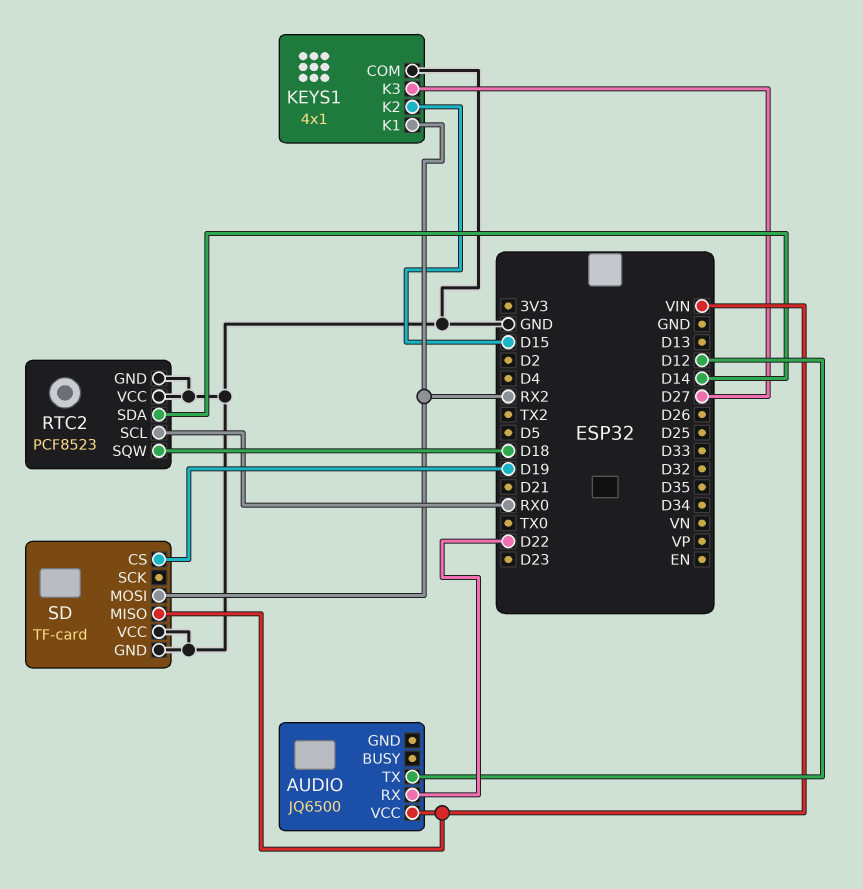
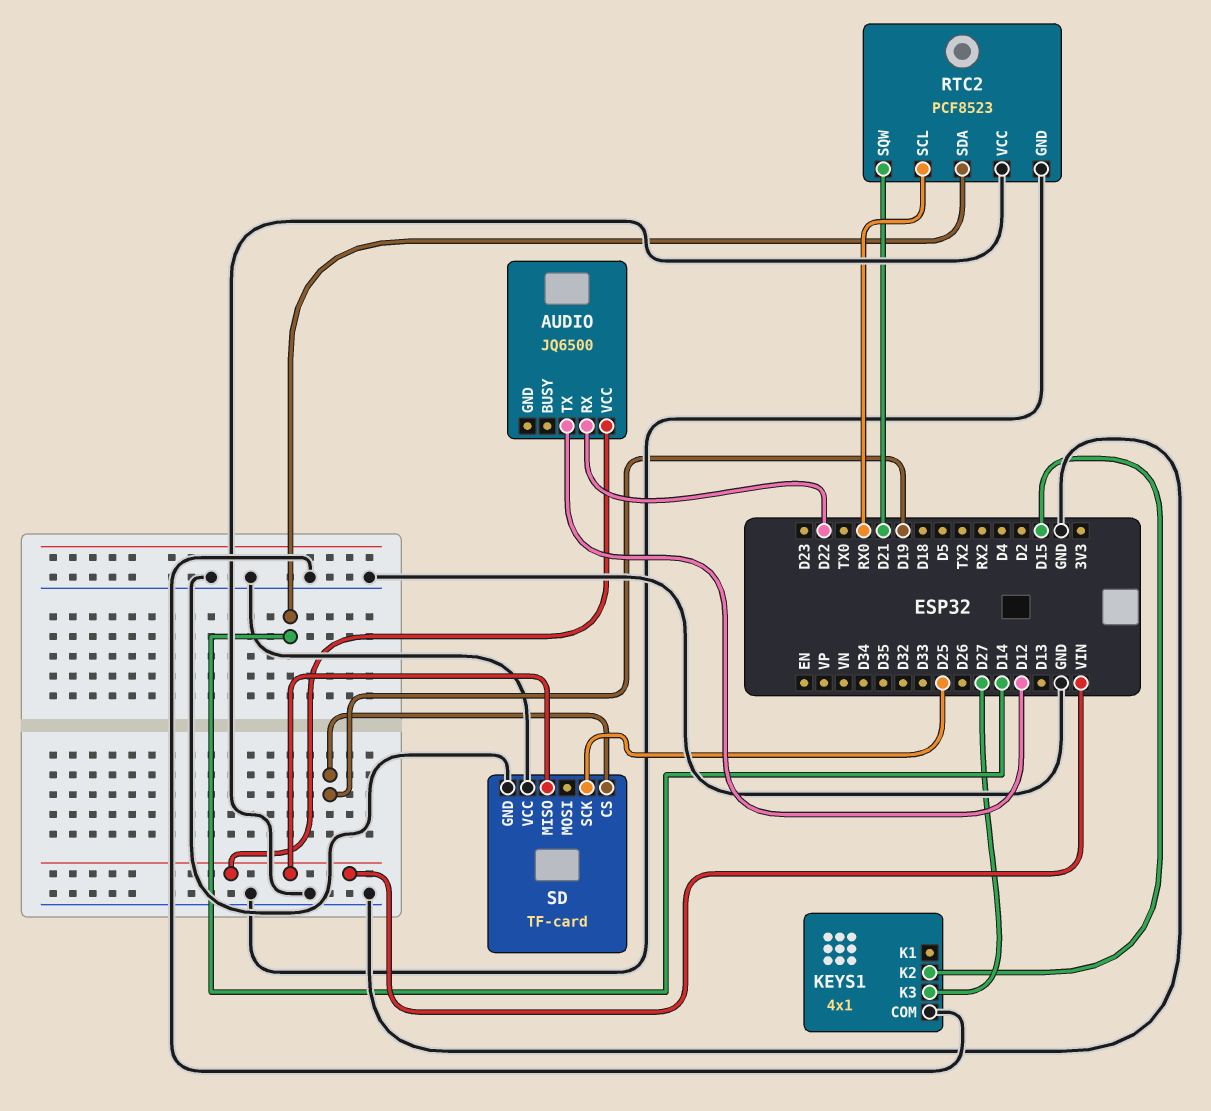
KEYS1 pin K1: RX2 -> none
RTC2 pin SQW: D18 -> D21
SD pin MOSI: RX2 -> none
SD pin SCK: none -> D25

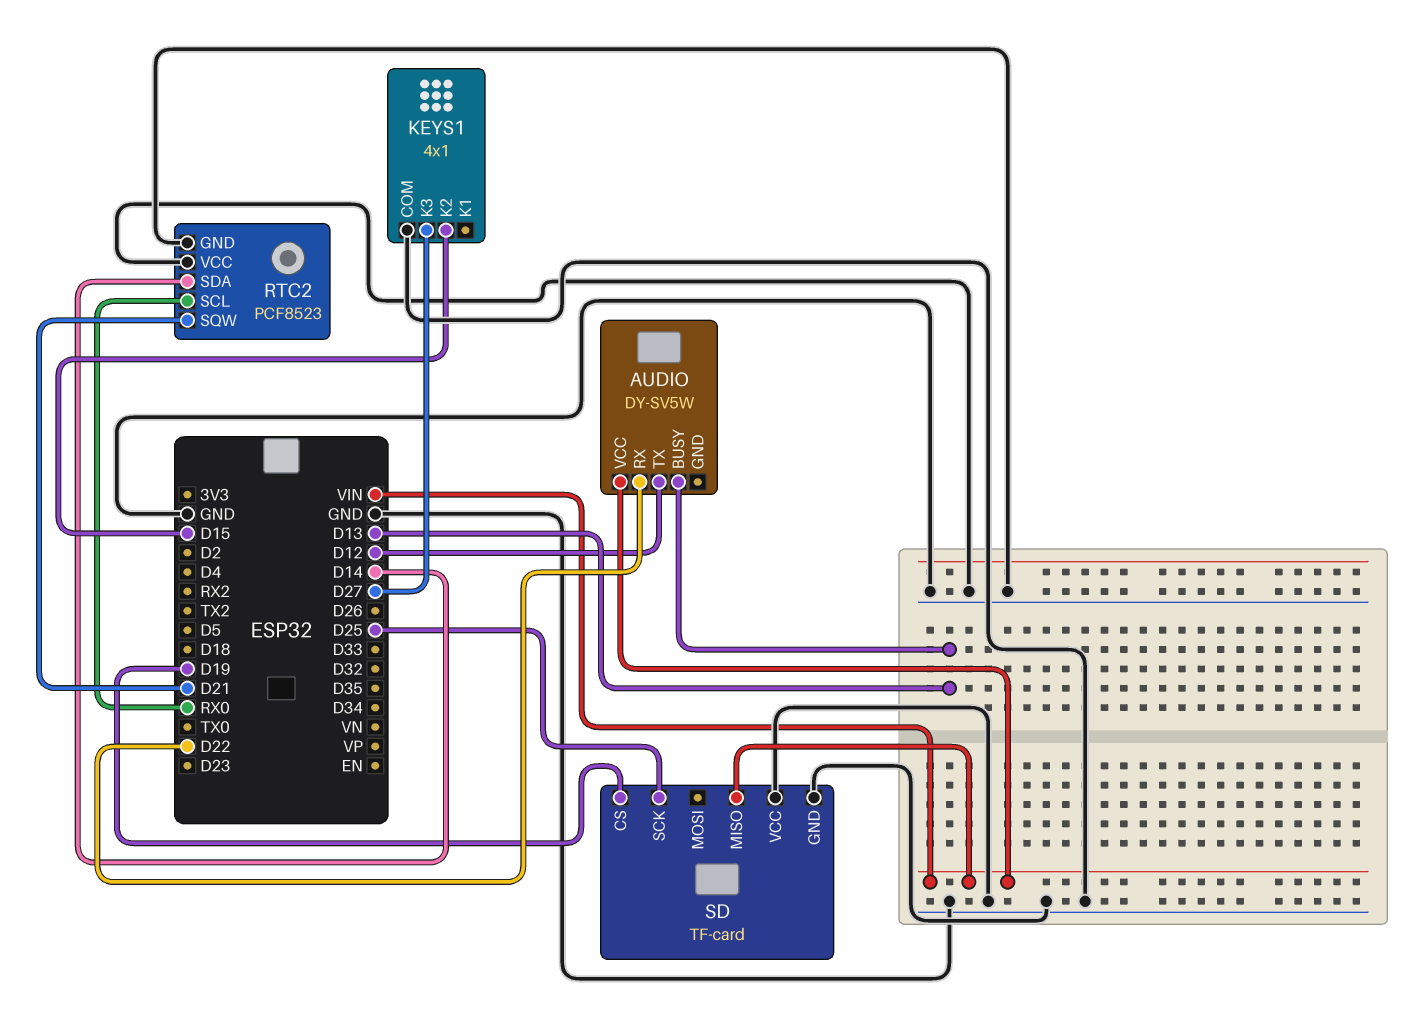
AUDIO: JQ6500 -> DY-SV5W
AUDIO pin BUSY: none -> D13

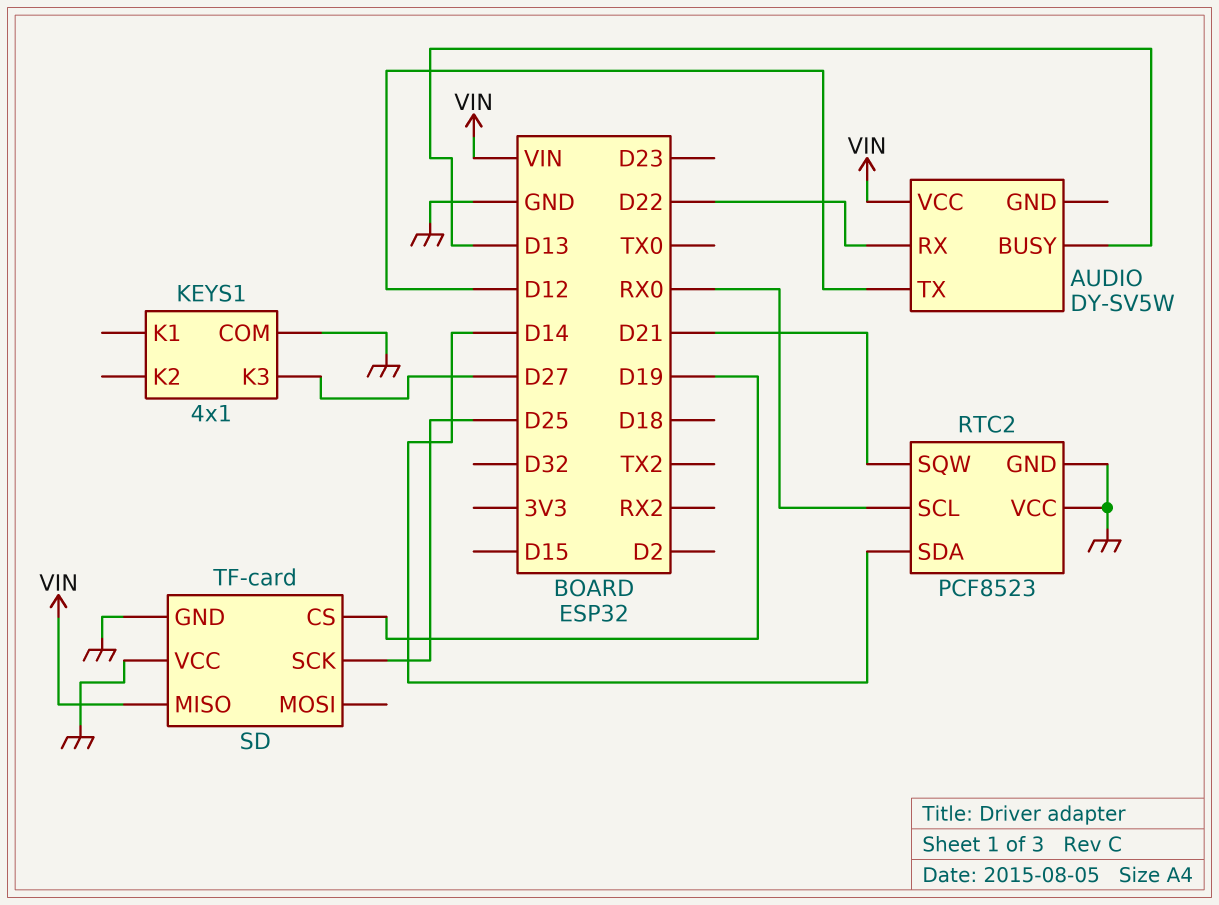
KEYS1 pin K2: D15 -> none

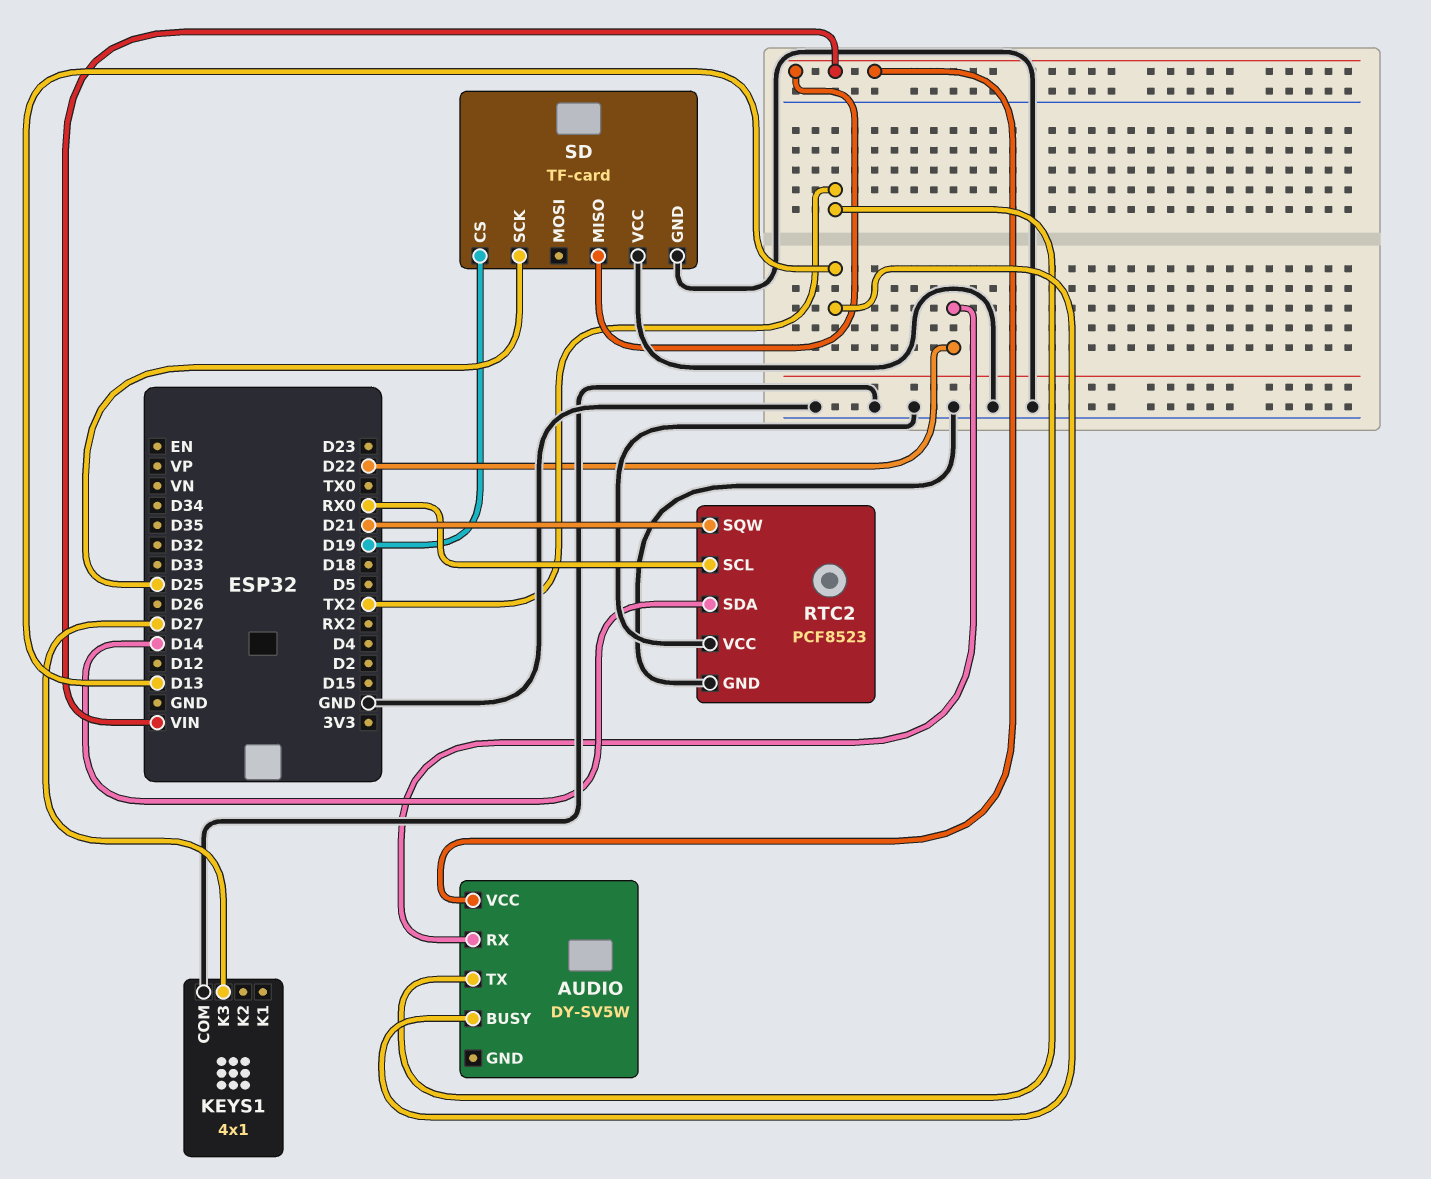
AUDIO pin TX: D12 -> TX2

